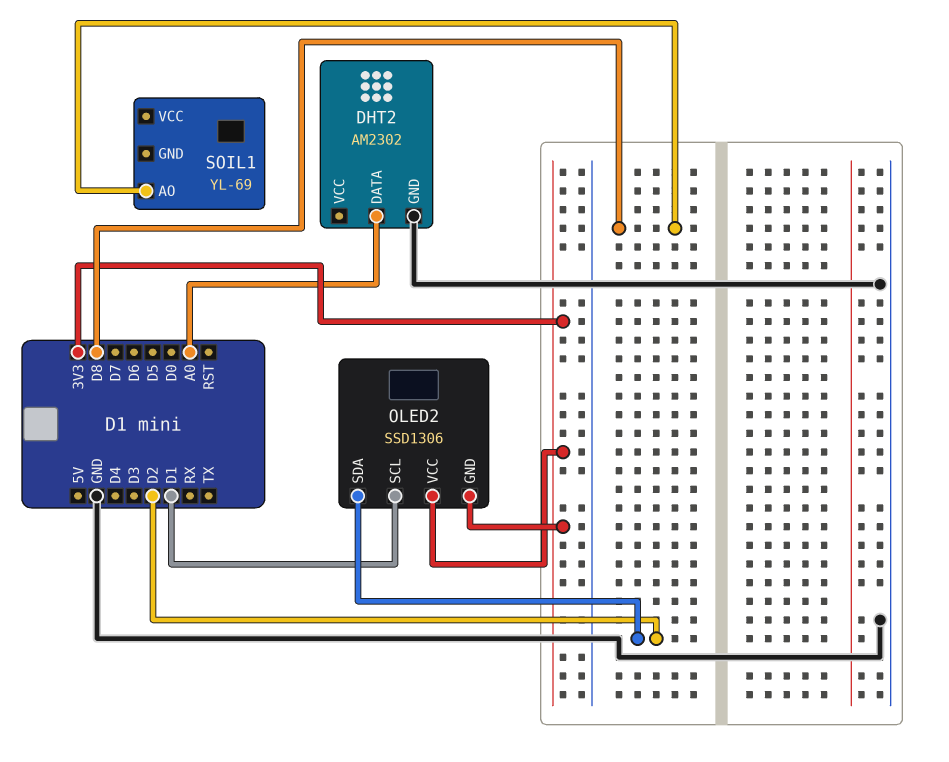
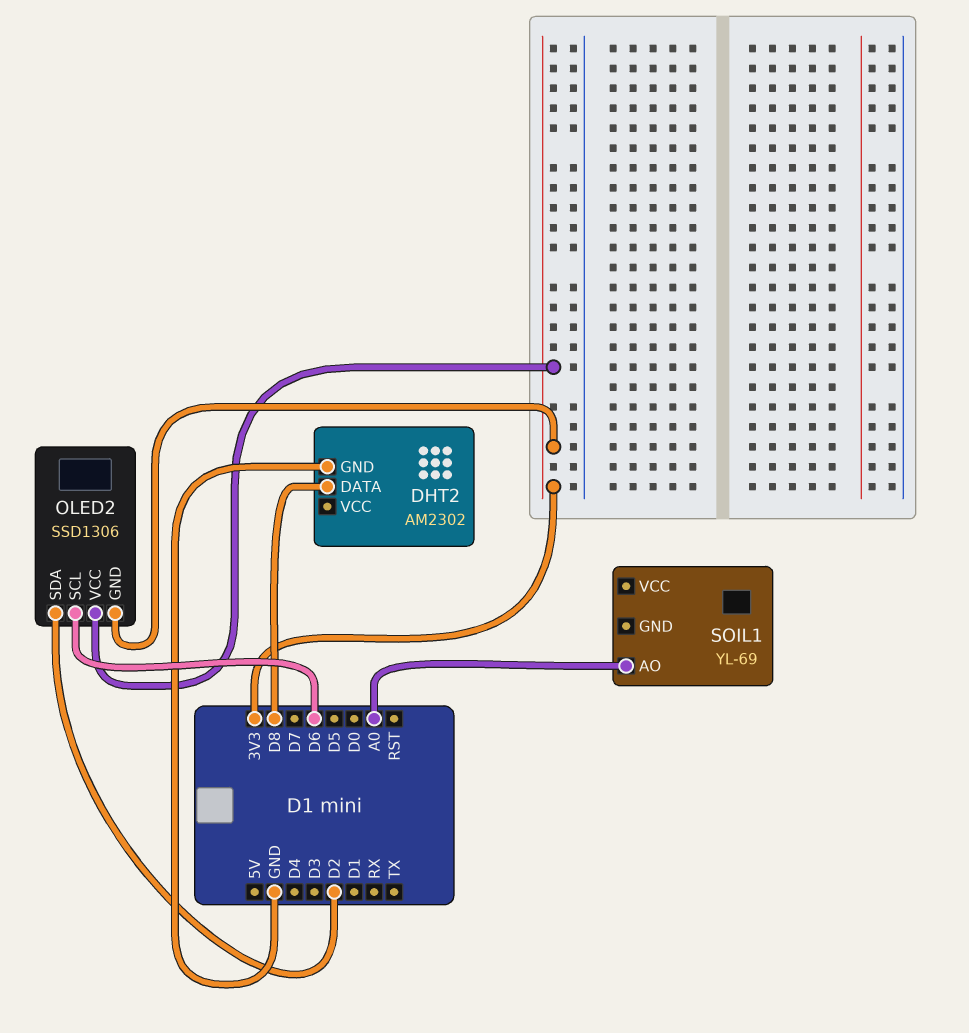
DHT2 pin DATA: A0 -> D8
OLED2 pin SCL: D1 -> D6
SOIL1 pin AO: D8 -> A0

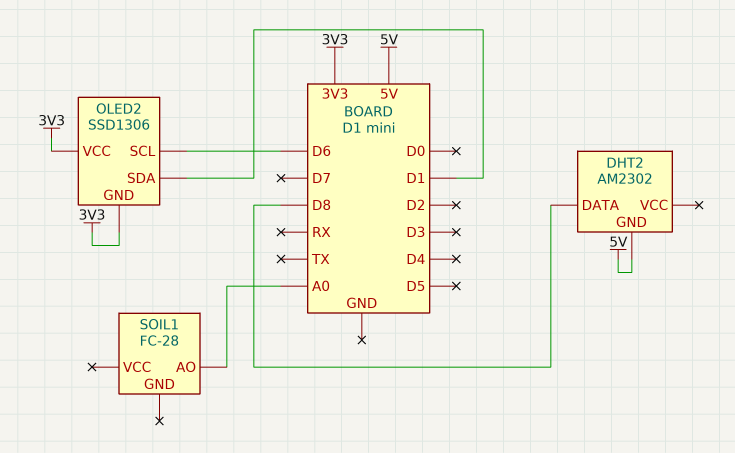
DHT2 pin GND: GND -> 5V
OLED2 pin SDA: D2 -> D1
SOIL1: YL-69 -> FC-28

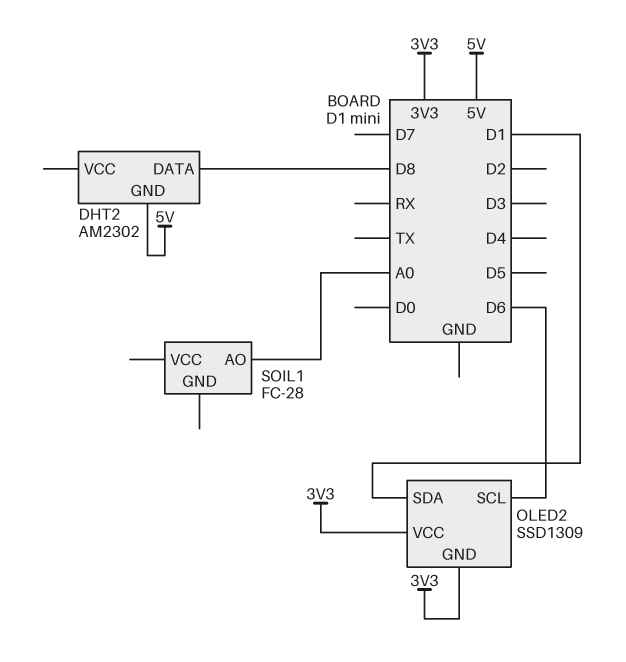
OLED2: SSD1306 -> SSD1309

